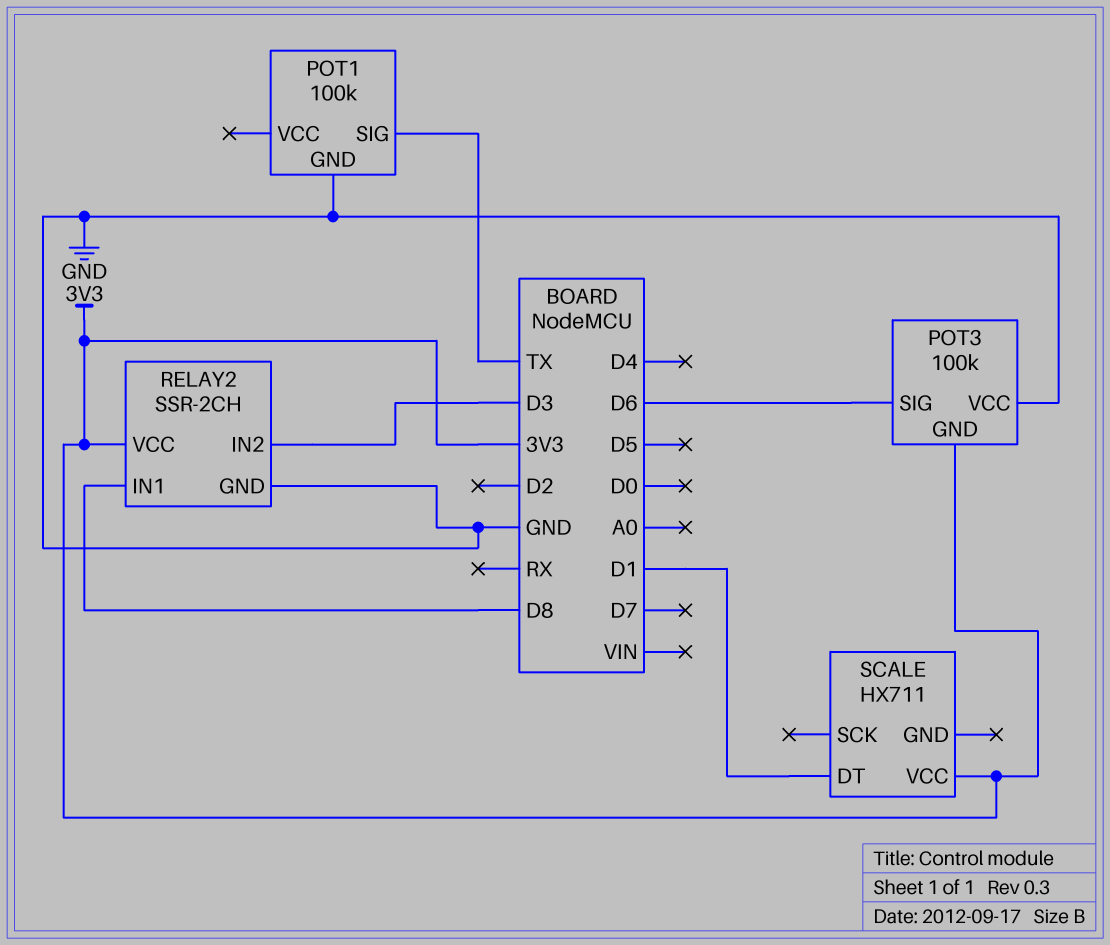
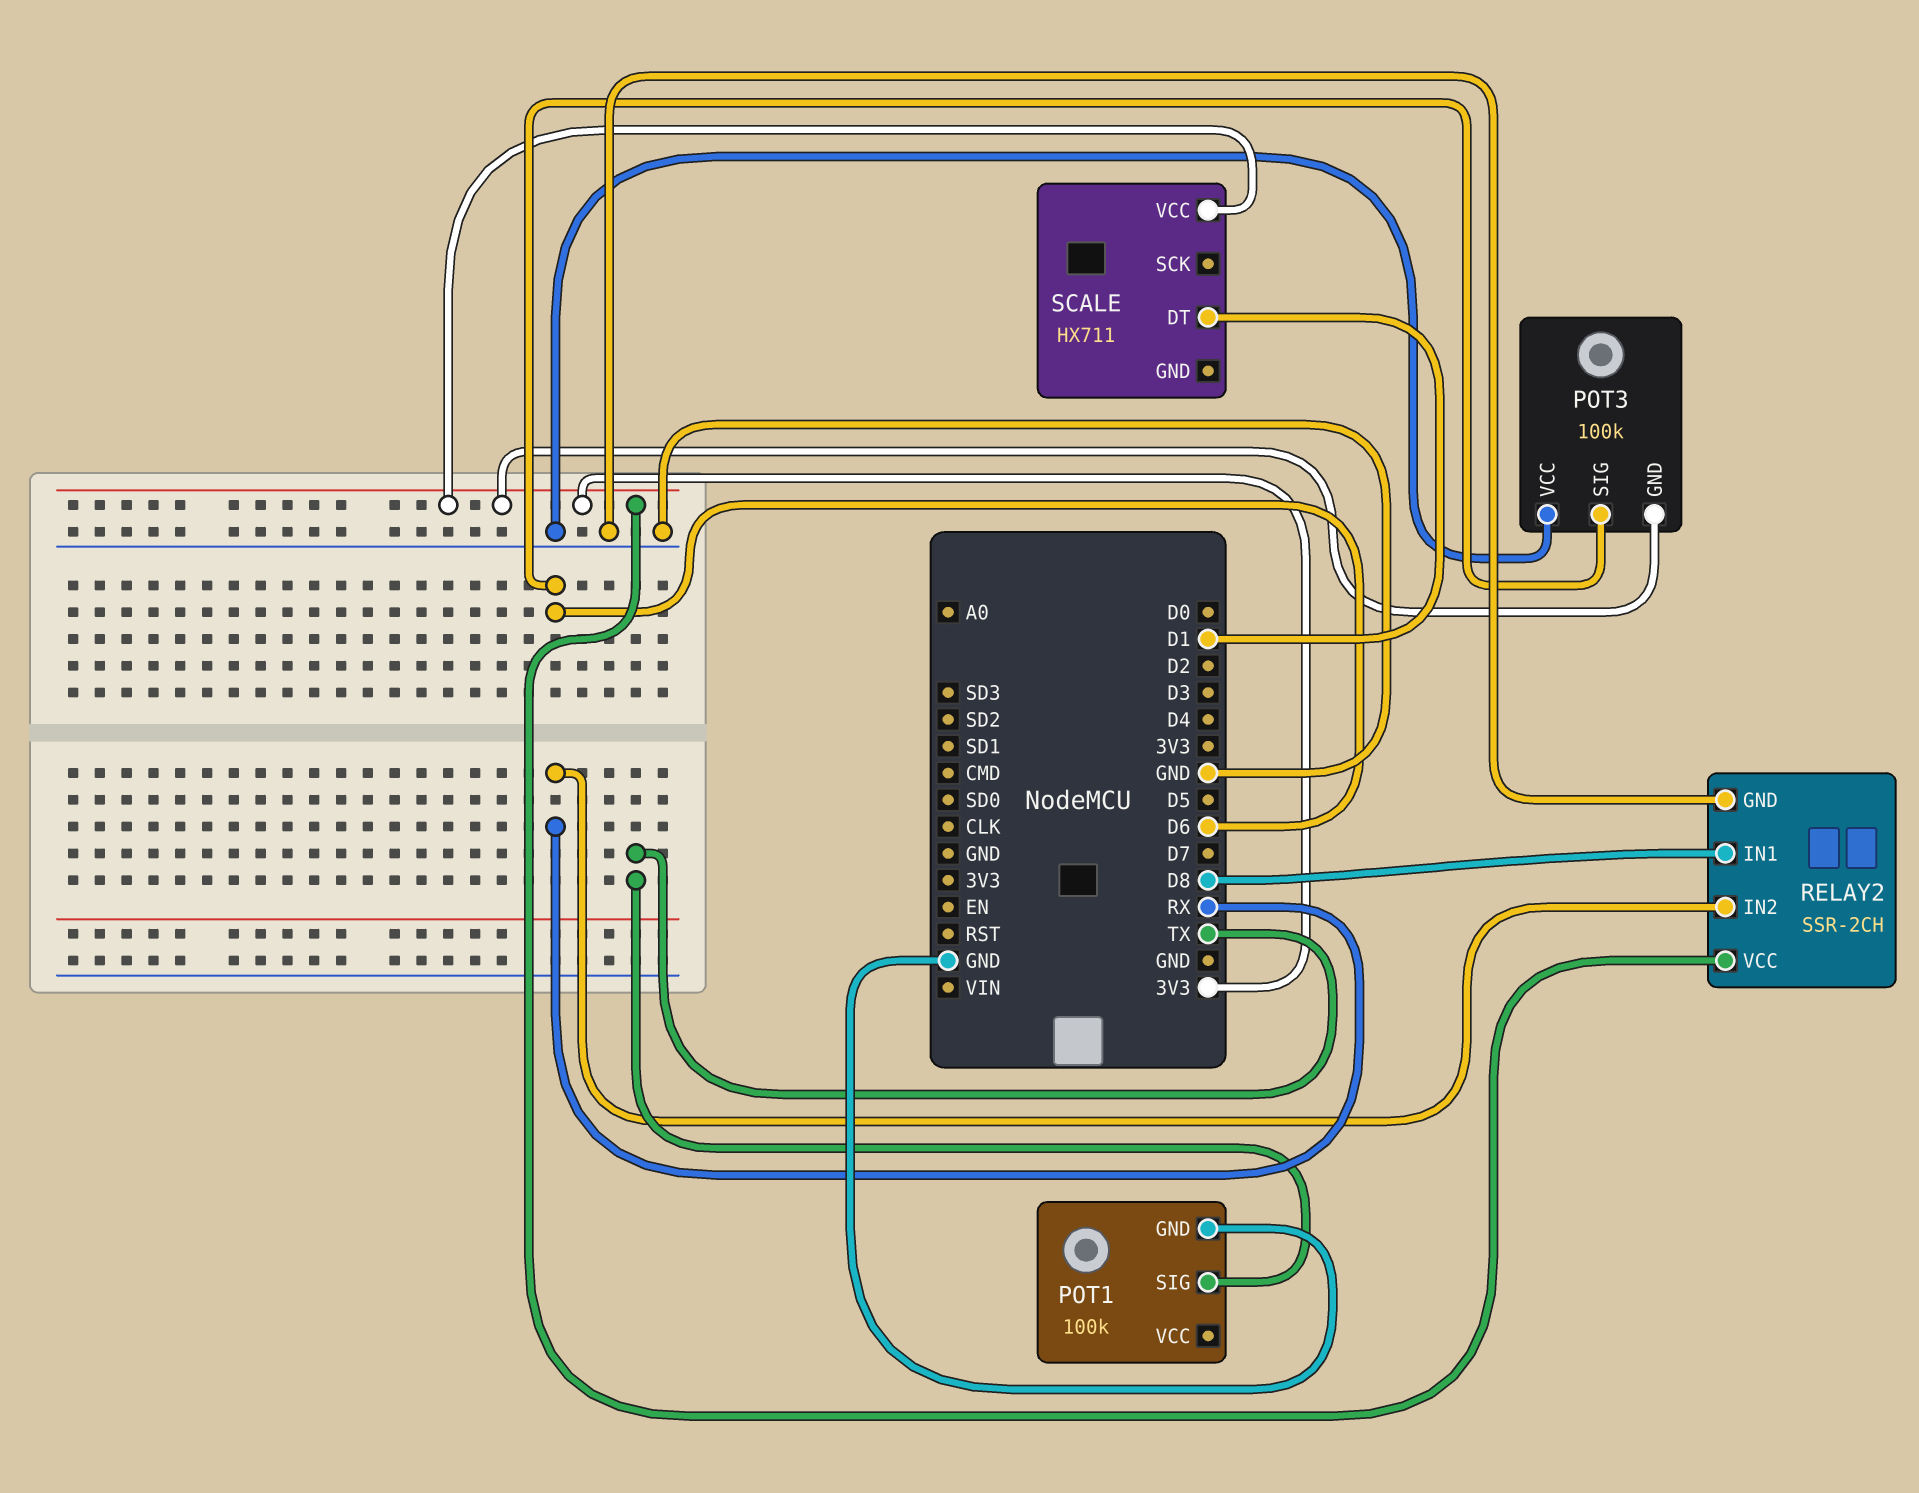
RELAY2 pin IN2: D3 -> RX

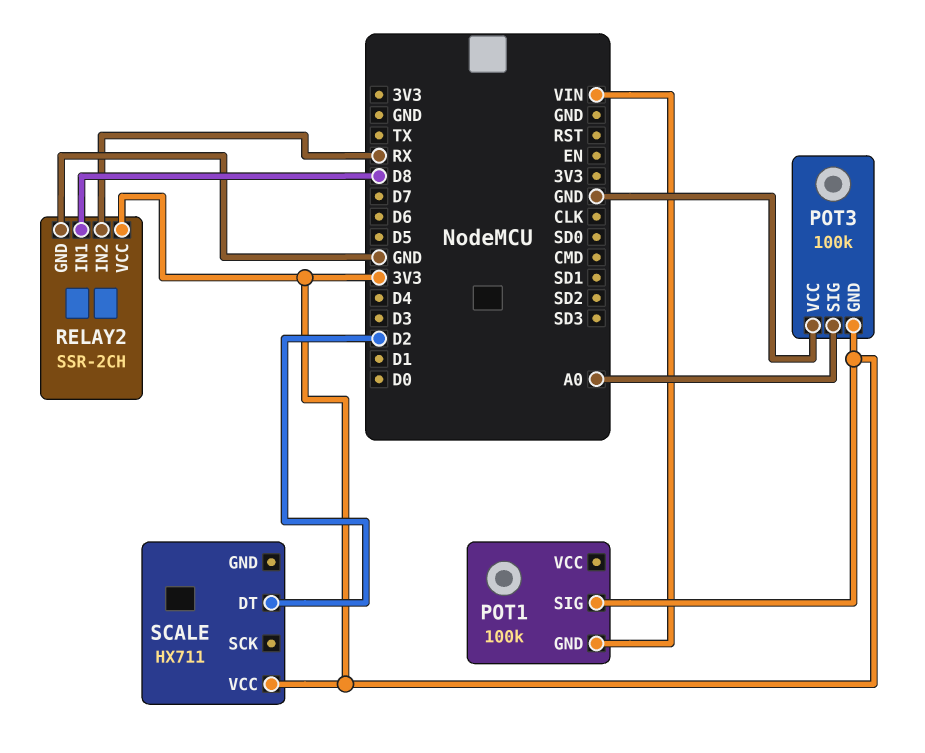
POT1 pin GND: GND -> VIN
POT1 pin SIG: TX -> 3V3
POT3 pin SIG: D6 -> A0
SCALE pin DT: D1 -> D2

